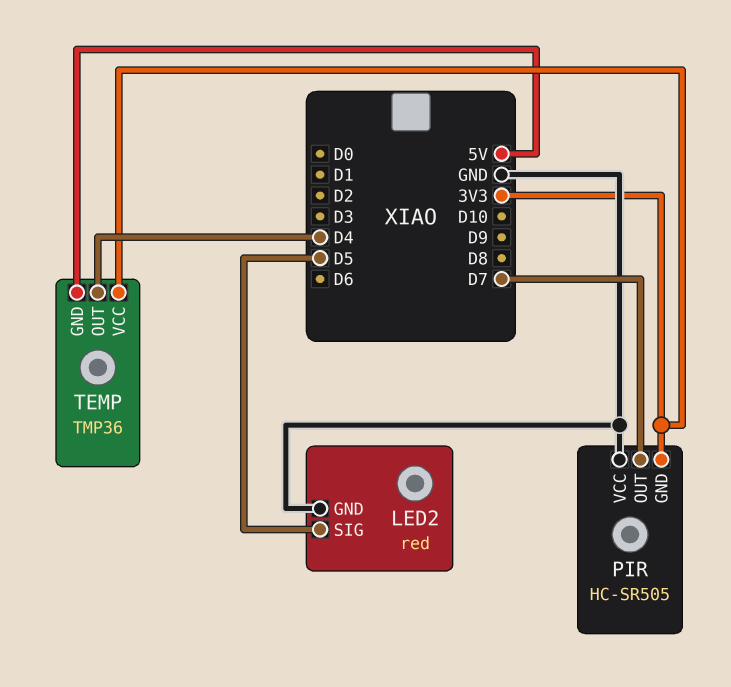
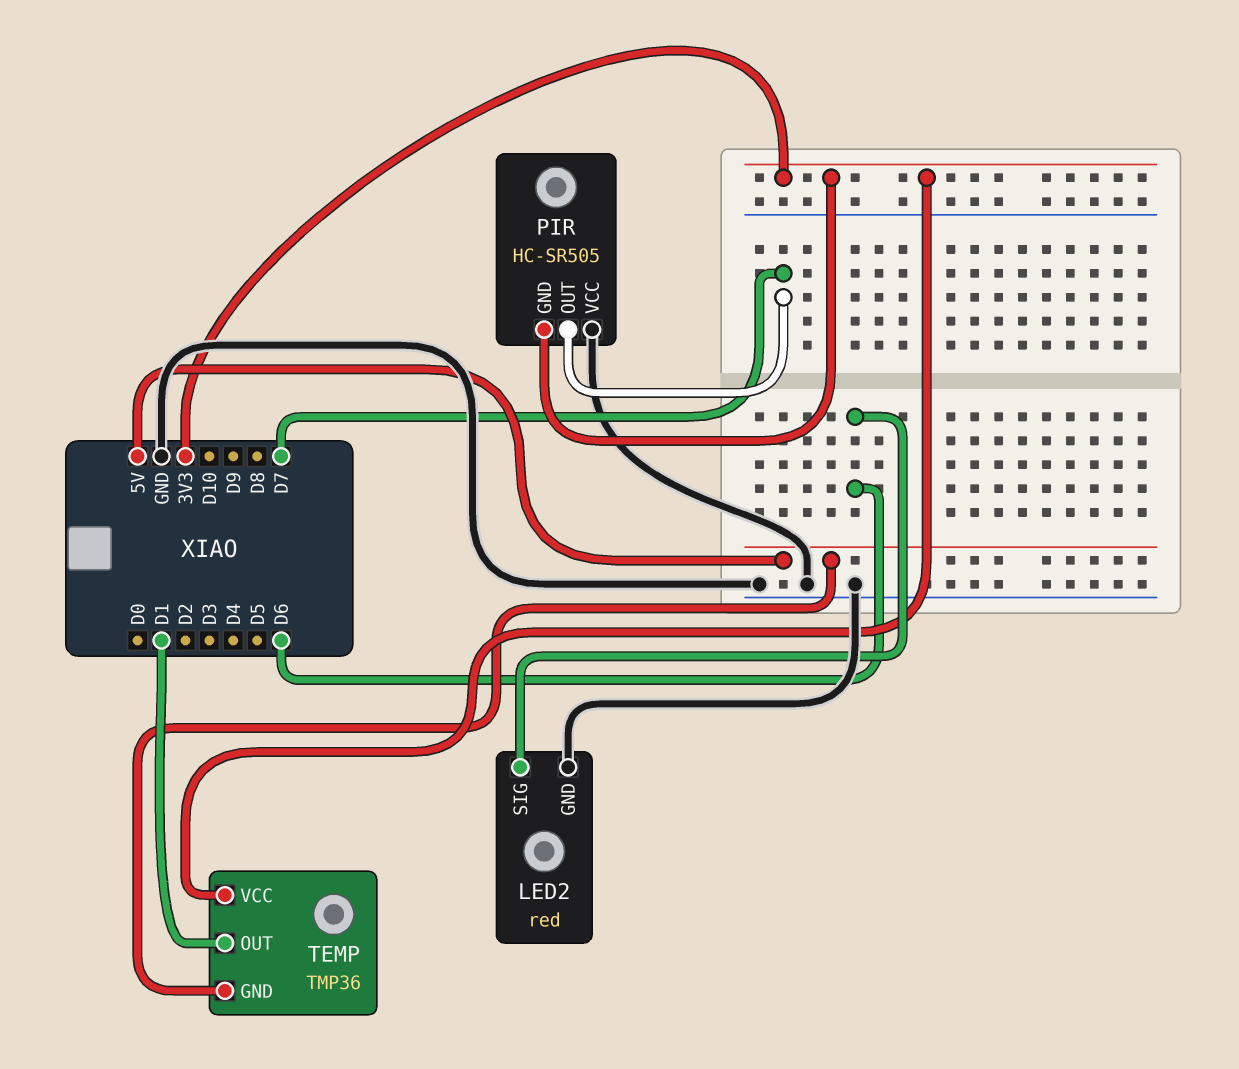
LED2 pin SIG: D5 -> D6
TEMP pin OUT: D4 -> D1

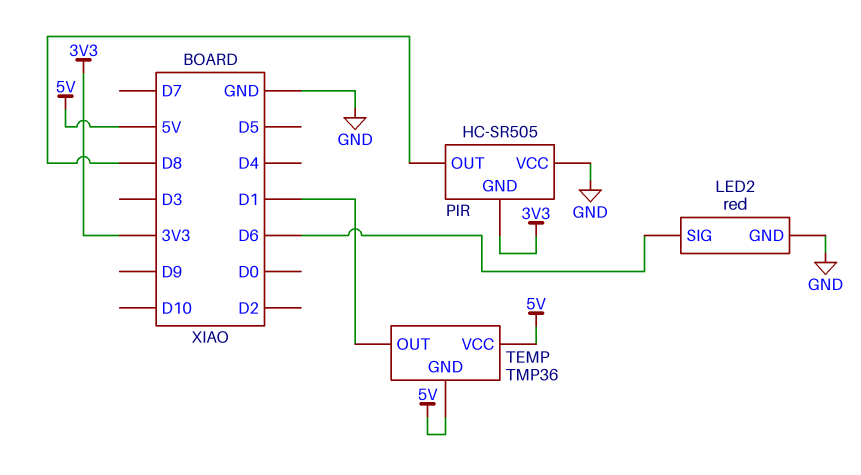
PIR pin OUT: D7 -> D8
TEMP pin VCC: 3V3 -> 5V

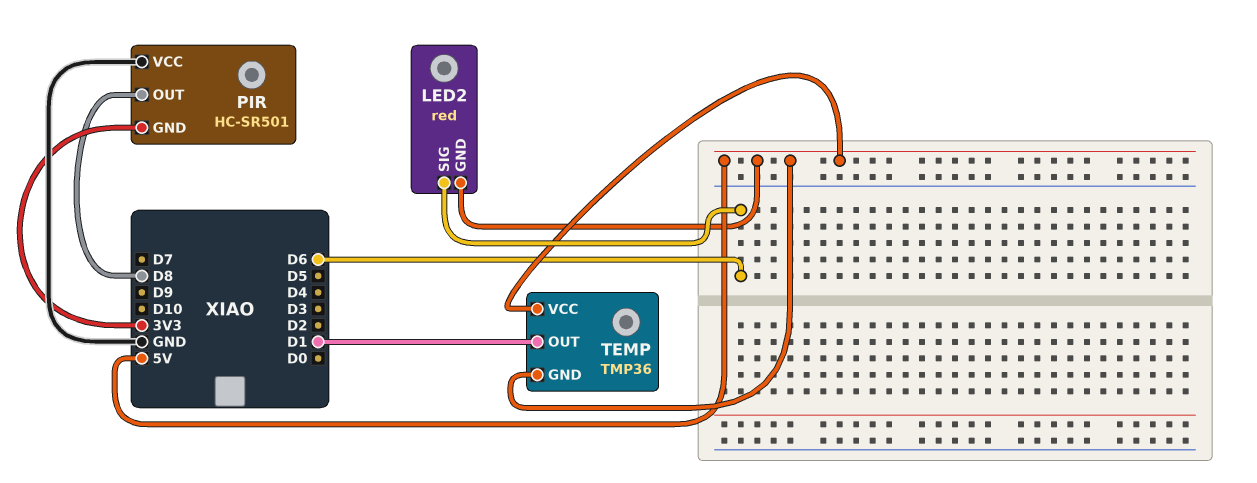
LED2 pin GND: GND -> 5V
PIR: HC-SR505 -> HC-SR501

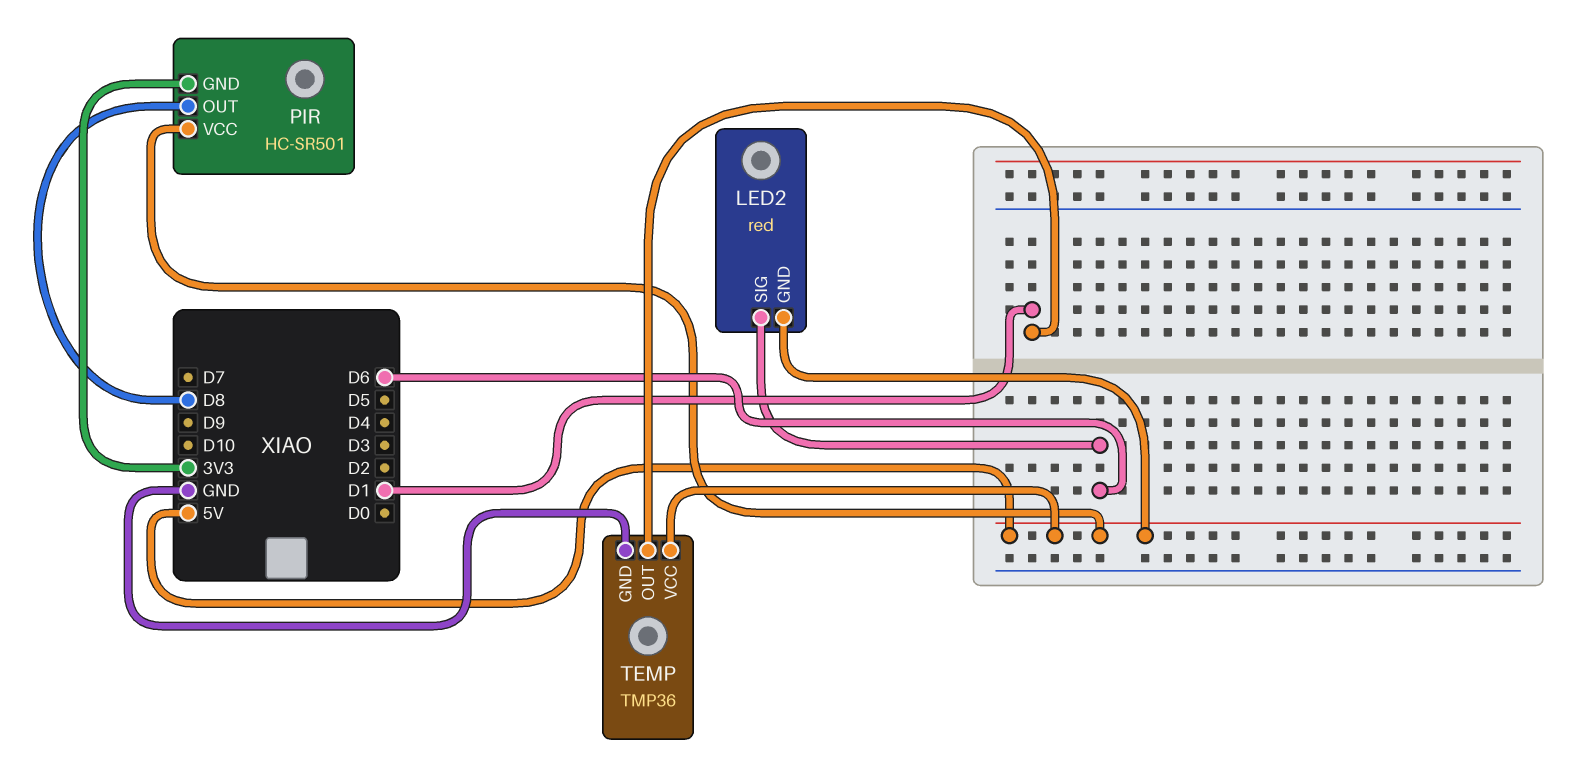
PIR pin VCC: GND -> 5V
TEMP pin GND: 5V -> GND

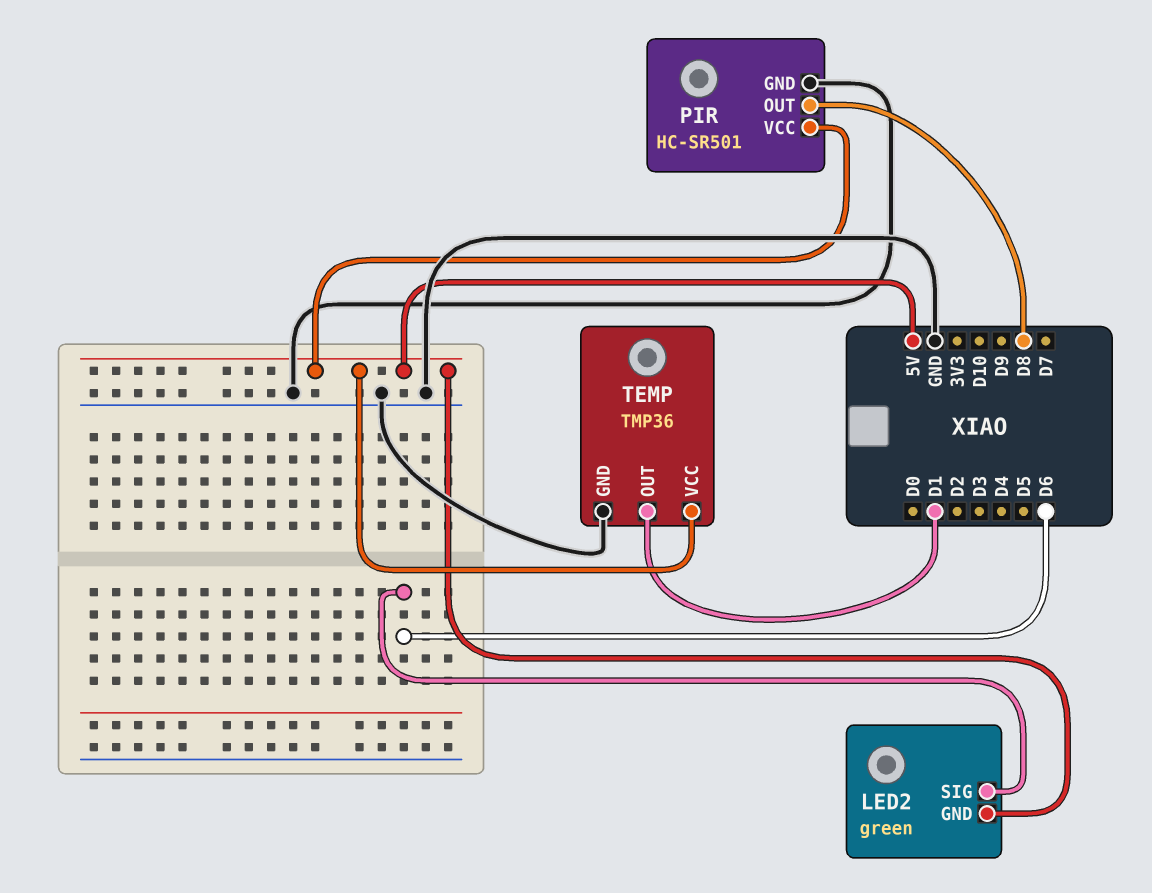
LED2: red -> green
PIR pin GND: 3V3 -> GND

